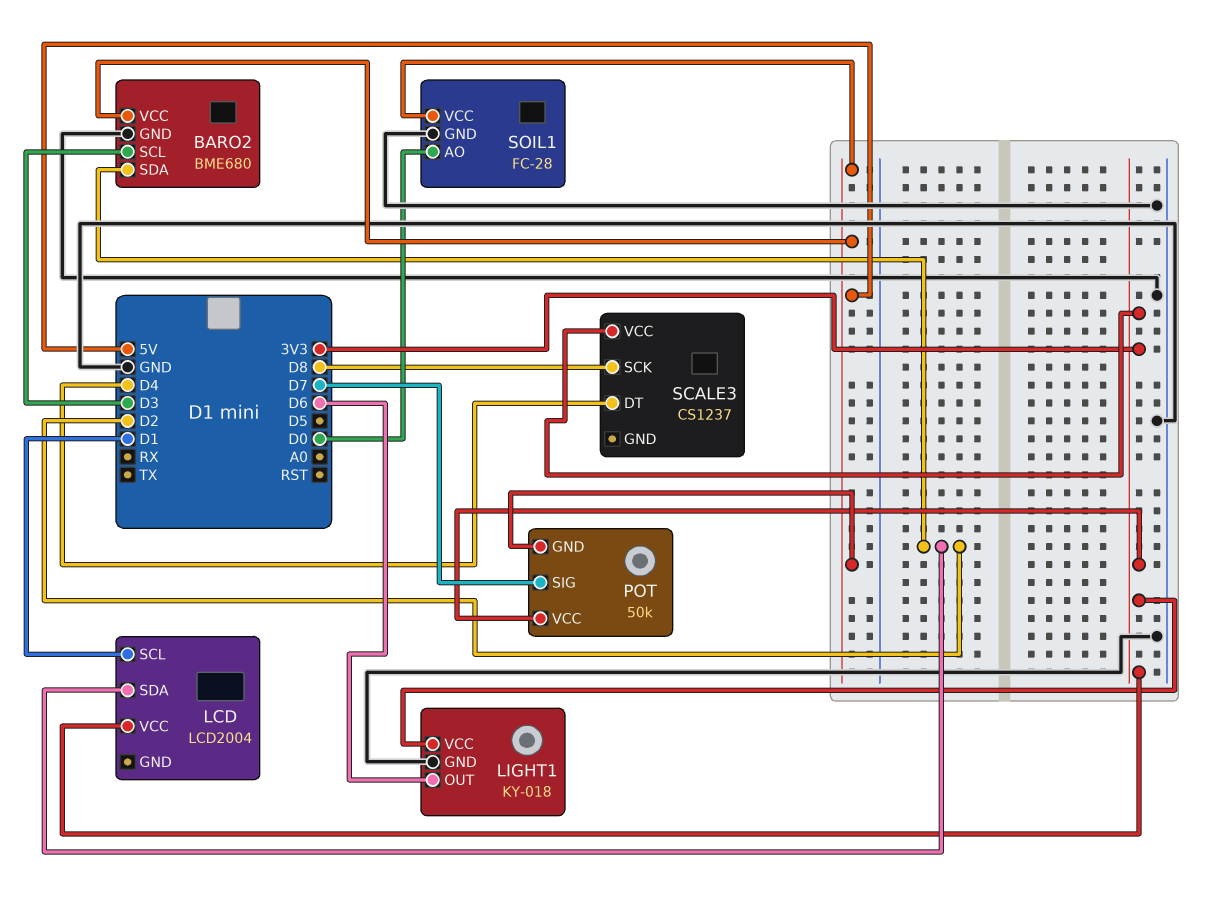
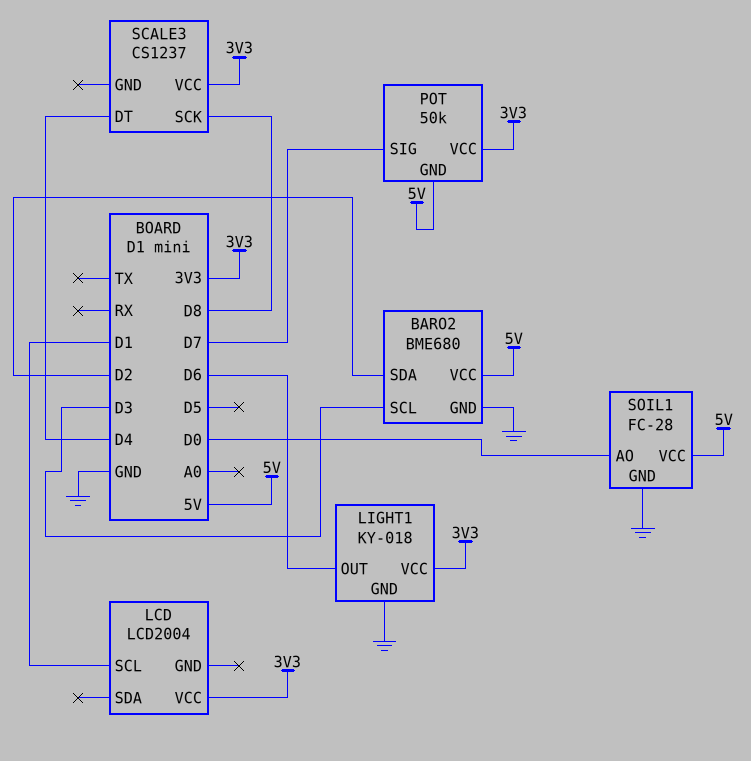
LCD pin SDA: D2 -> none

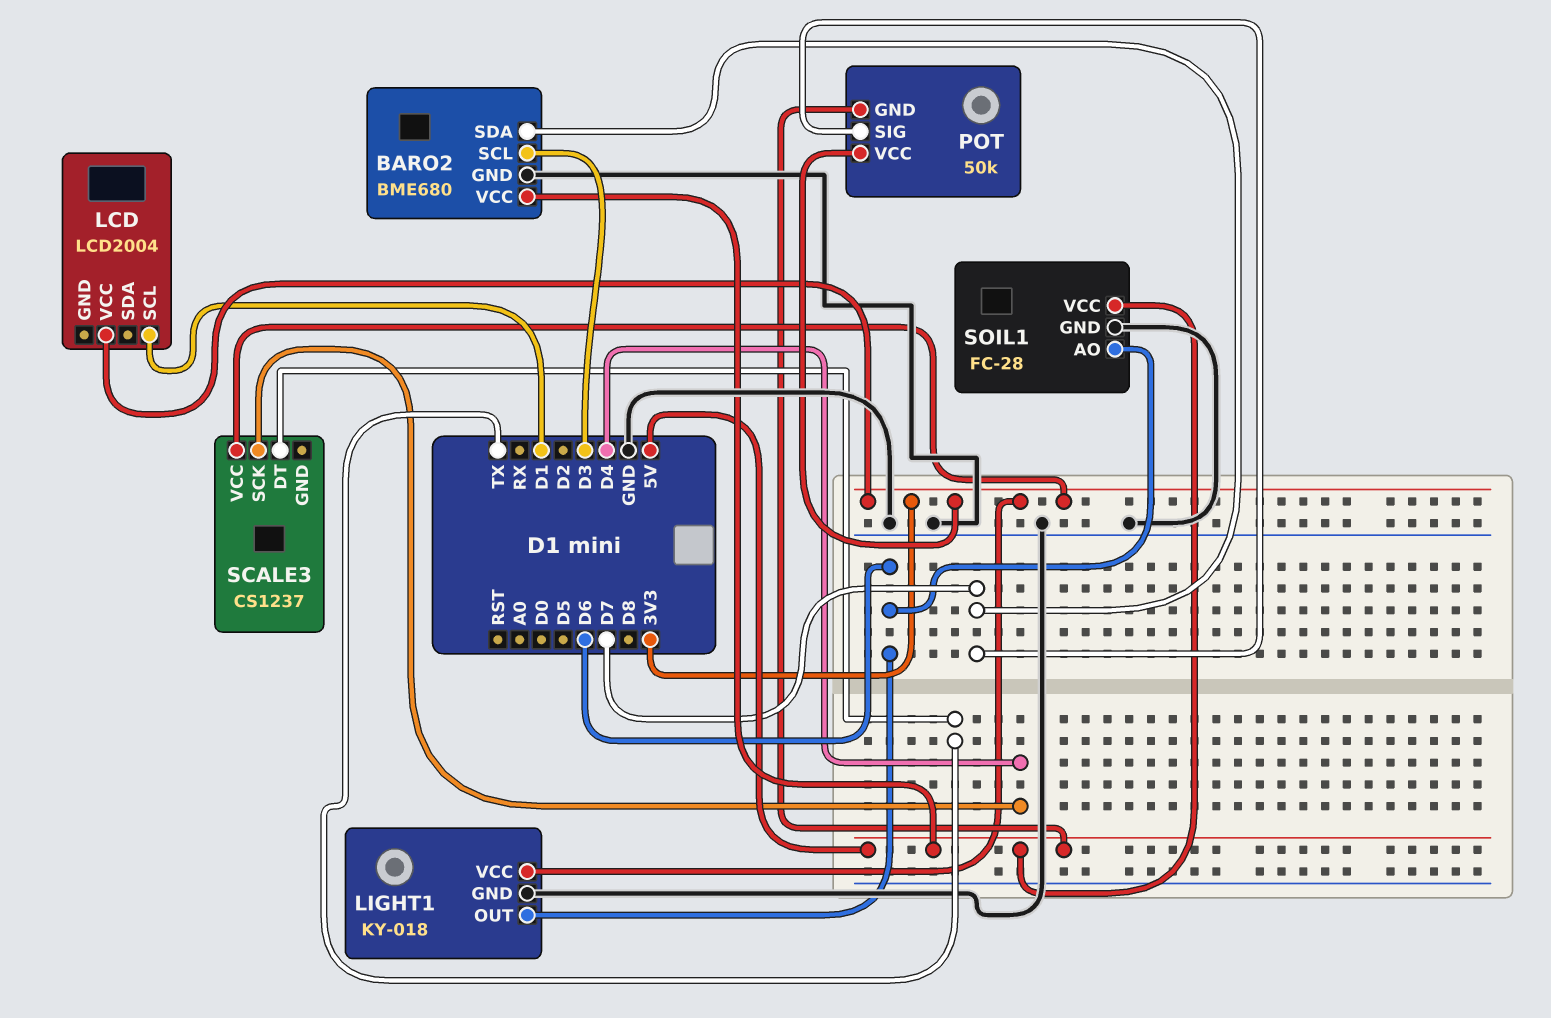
BARO2 pin SDA: D2 -> D7
SCALE3 pin DT: D4 -> TX
SCALE3 pin SCK: D8 -> D4
SOIL1 pin AO: D0 -> D6

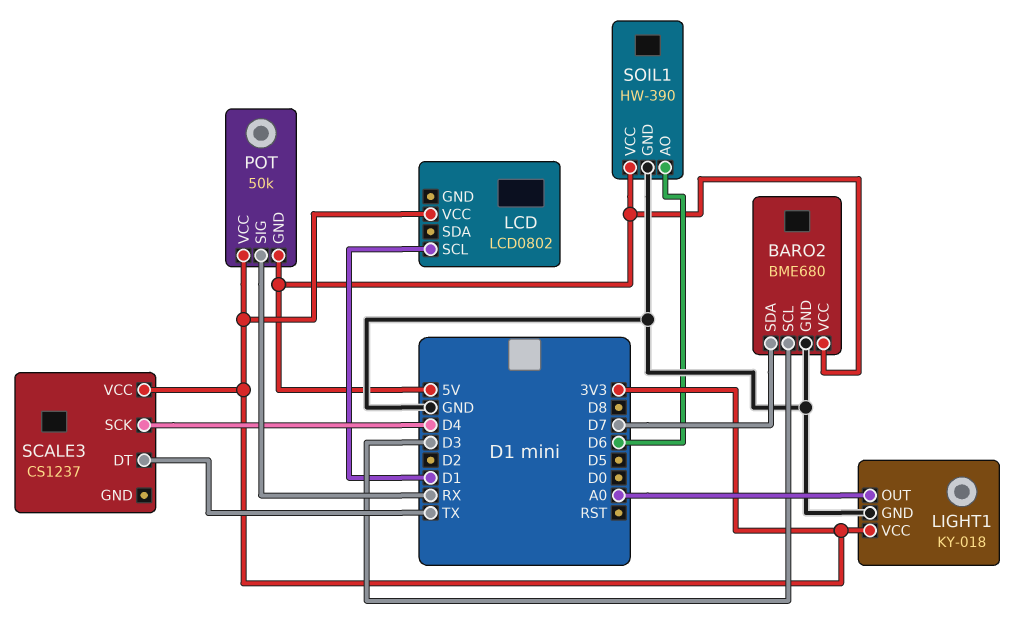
LCD: LCD2004 -> LCD0802
LIGHT1 pin OUT: D6 -> A0
POT pin SIG: D7 -> RX
SOIL1: FC-28 -> HW-390

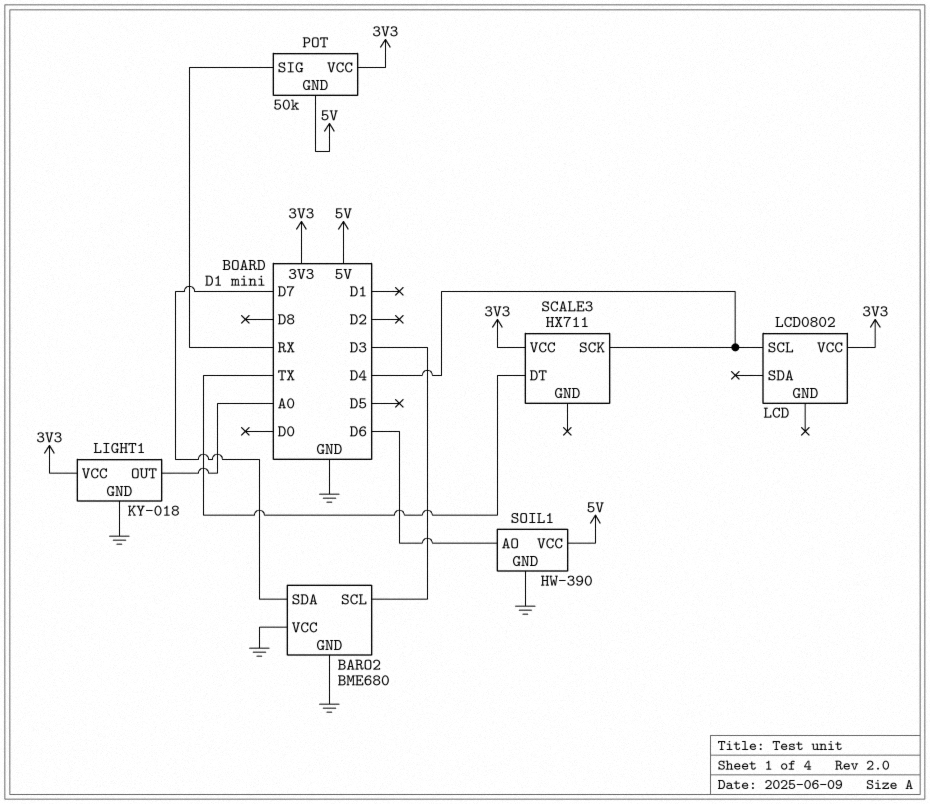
BARO2 pin VCC: 5V -> GND
LCD pin SCL: D1 -> D4
SCALE3: CS1237 -> HX711

